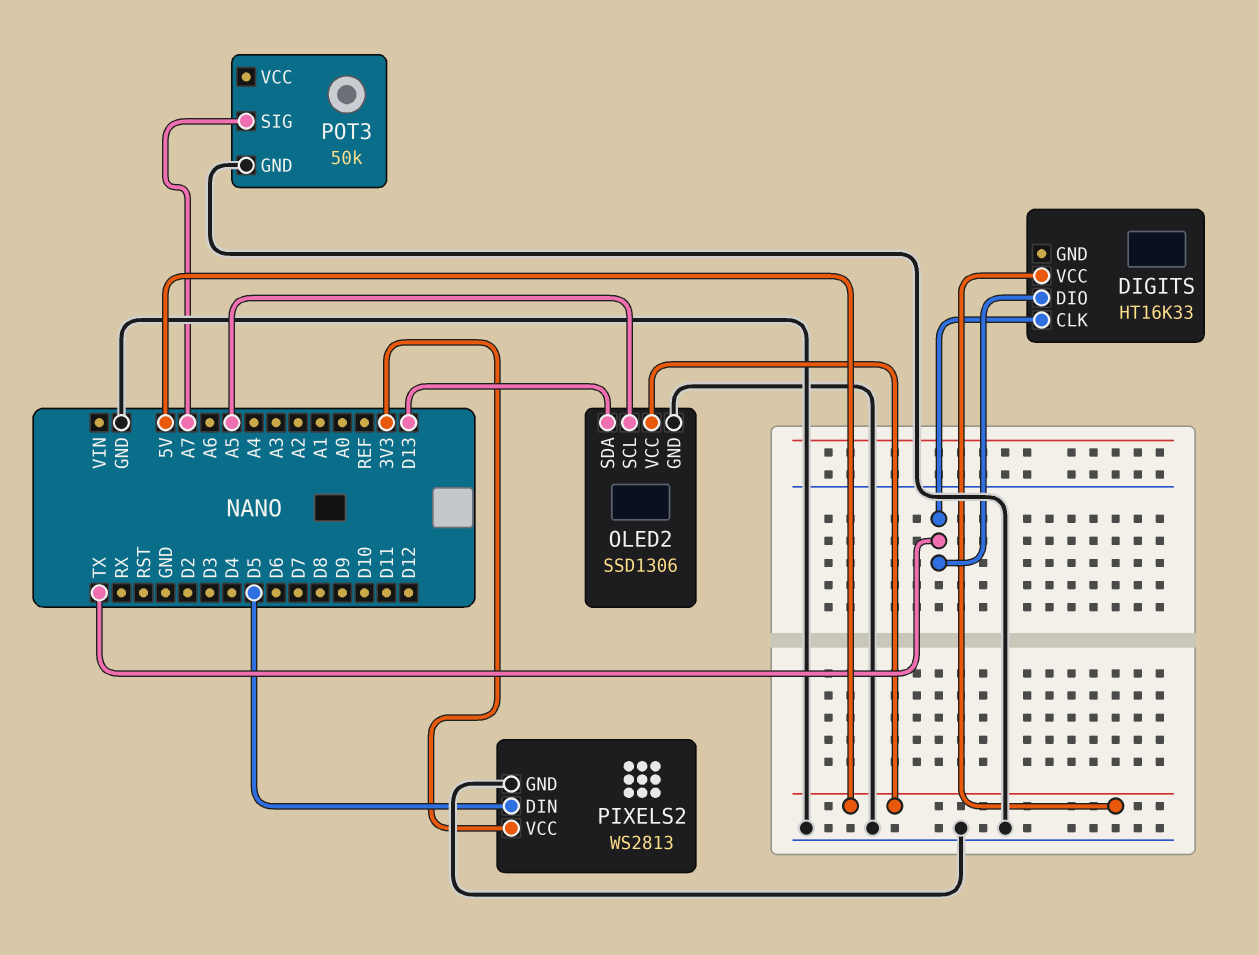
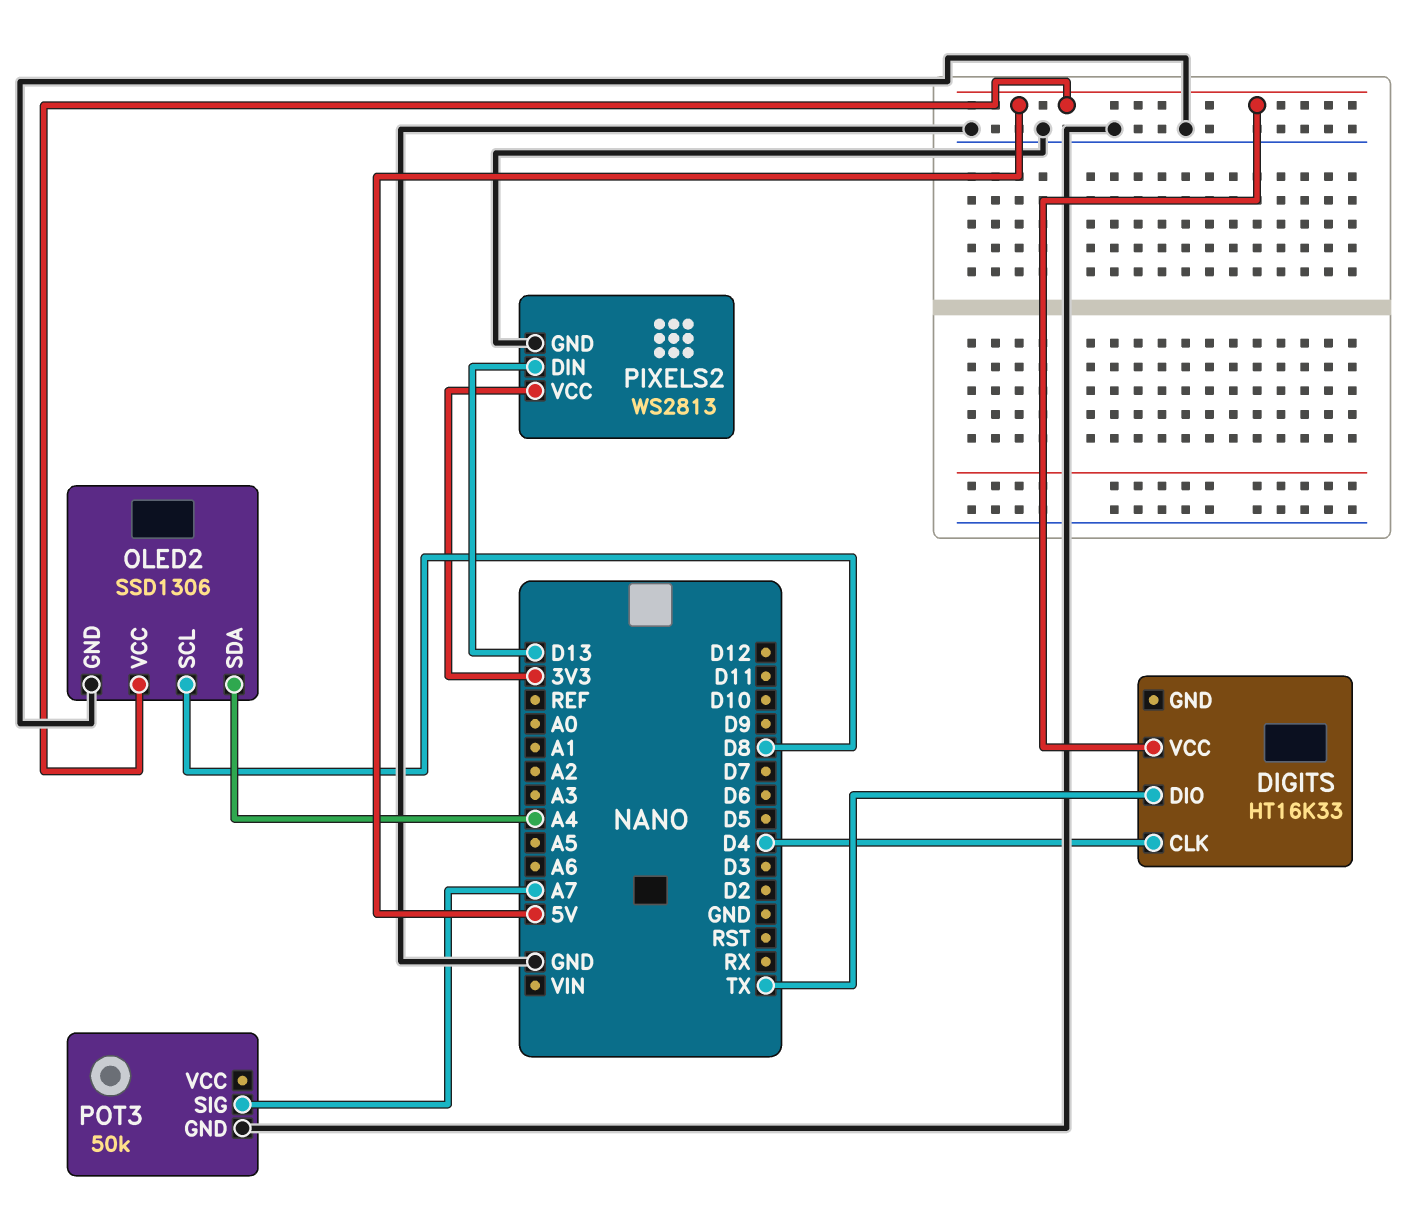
DIGITS pin CLK: TX -> D4
OLED2 pin SCL: A5 -> D8
OLED2 pin SDA: D13 -> A4
PIXELS2 pin DIN: D5 -> D13

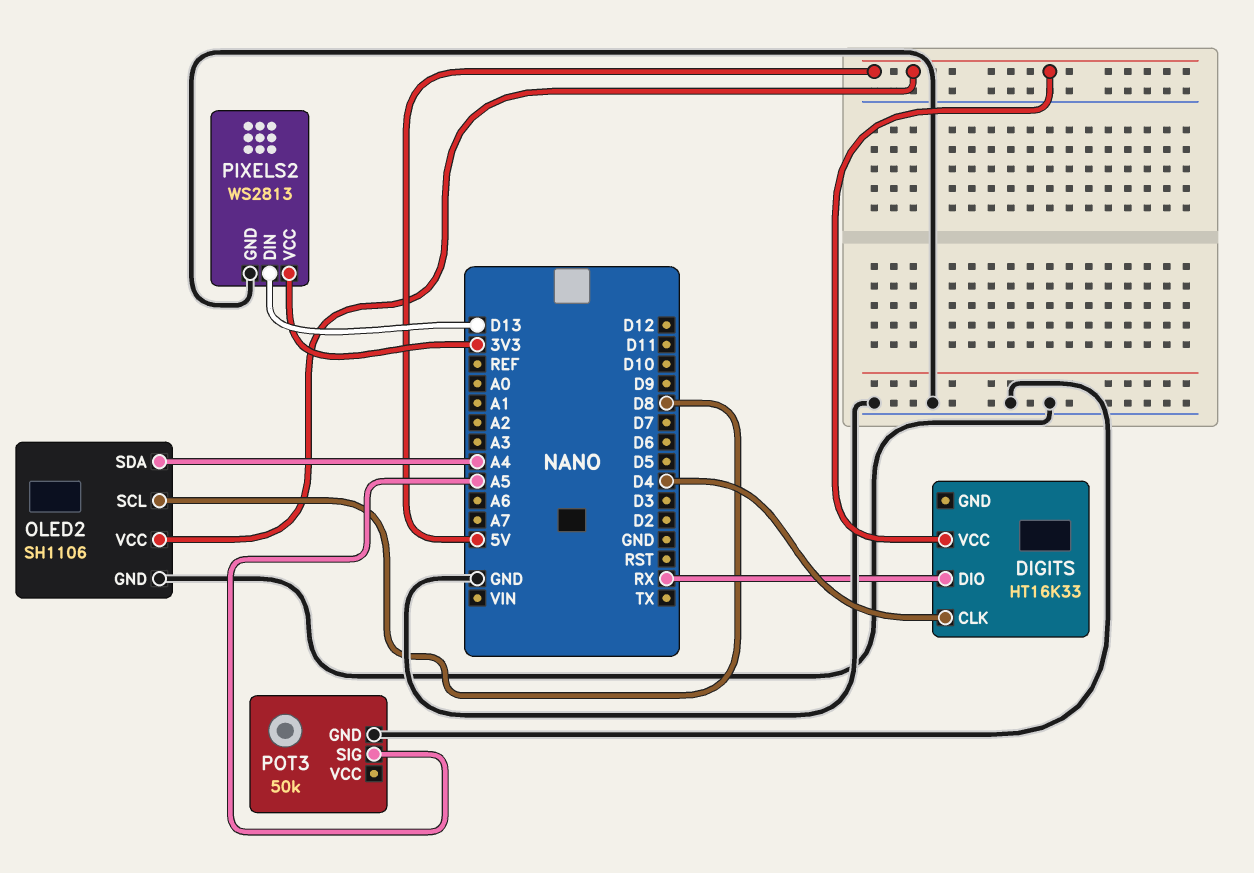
DIGITS pin DIO: TX -> RX
OLED2: SSD1306 -> SH1106
POT3 pin SIG: A7 -> A5

